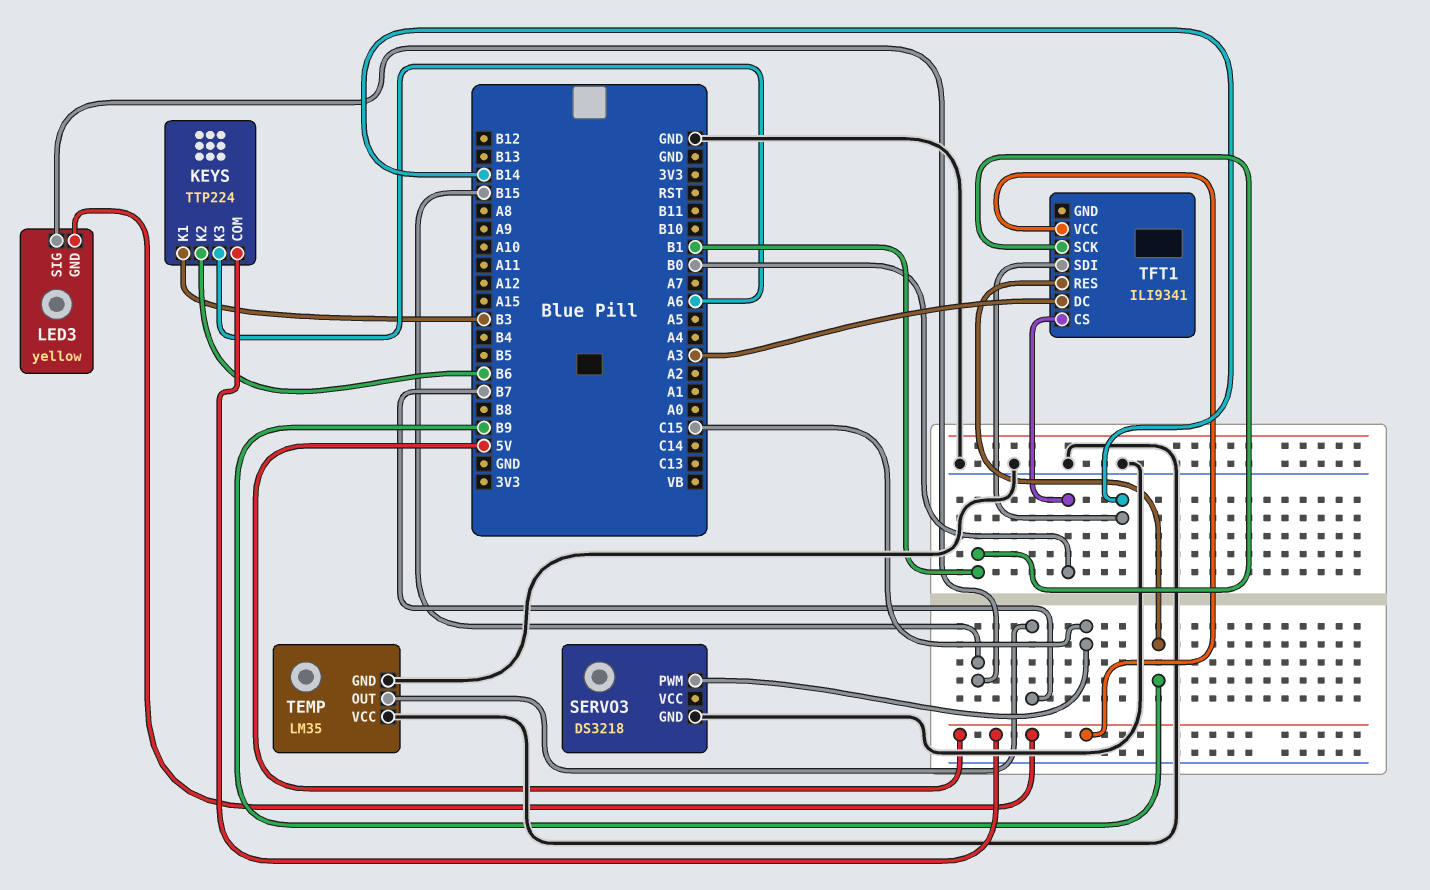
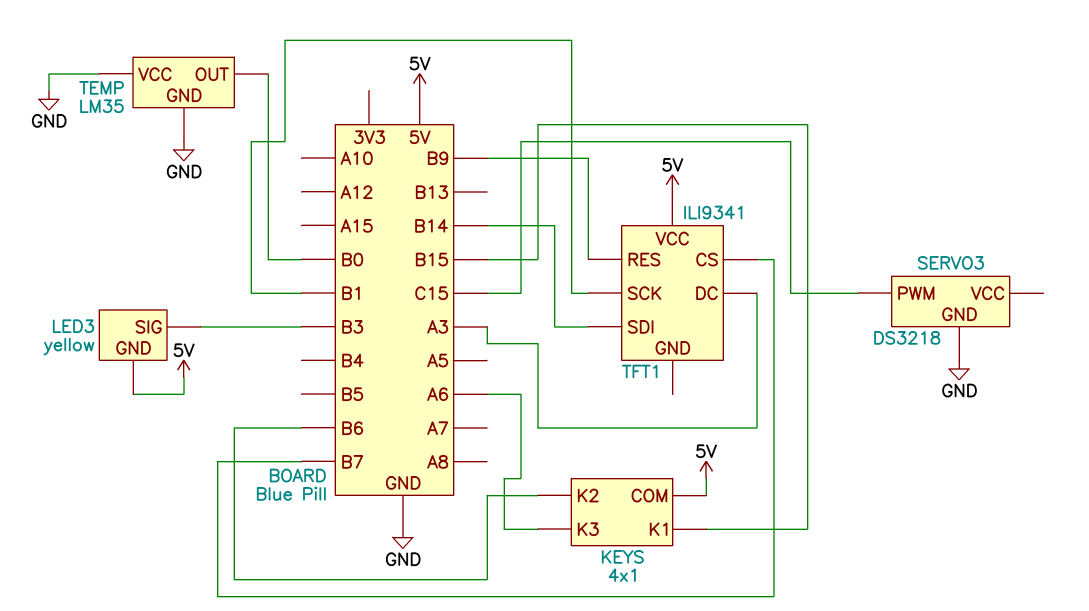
KEYS: TTP224 -> 4x1
KEYS pin K1: B3 -> B15
LED3 pin SIG: B15 -> B3
TEMP pin OUT: B7 -> B0
TFT1 pin CS: B0 -> B7

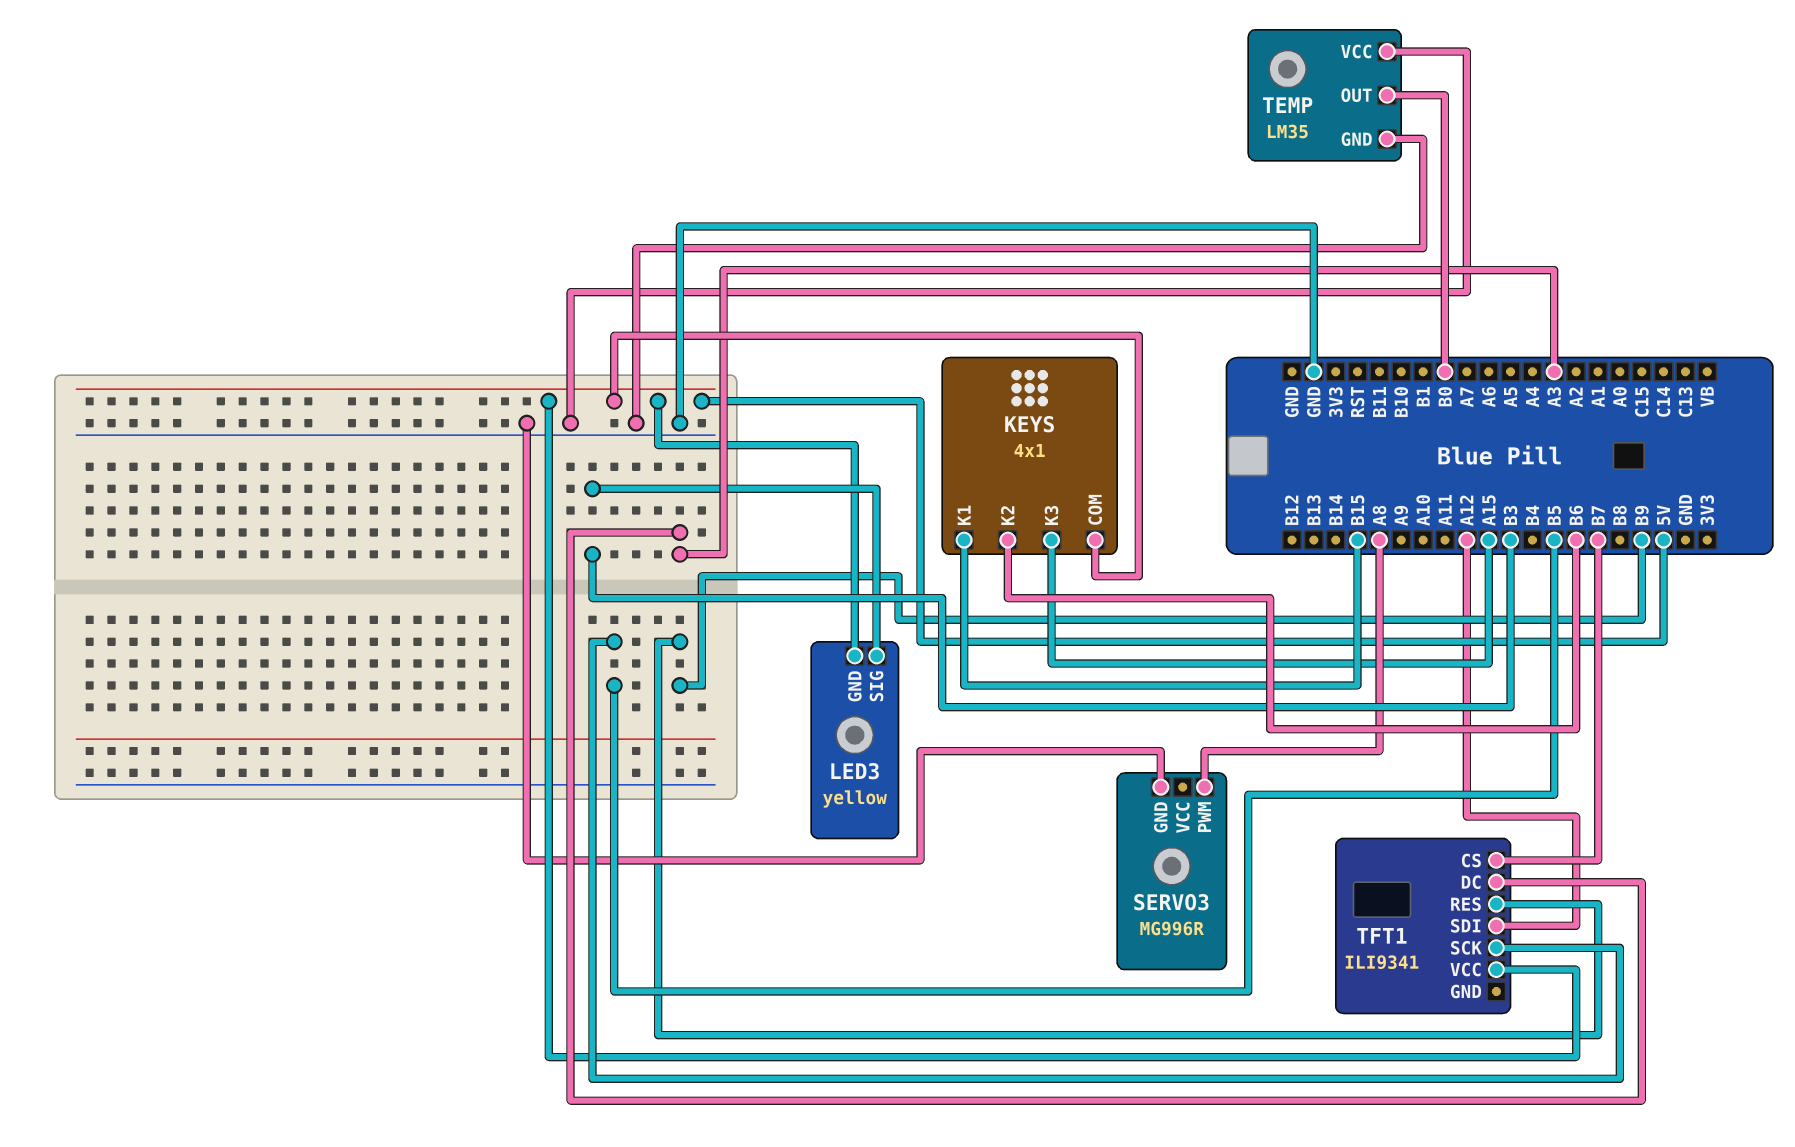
KEYS pin K3: A6 -> A15
SERVO3: DS3218 -> MG996R
SERVO3 pin PWM: C15 -> A8
TFT1 pin SCK: B1 -> B5
TFT1 pin SDI: B14 -> A12

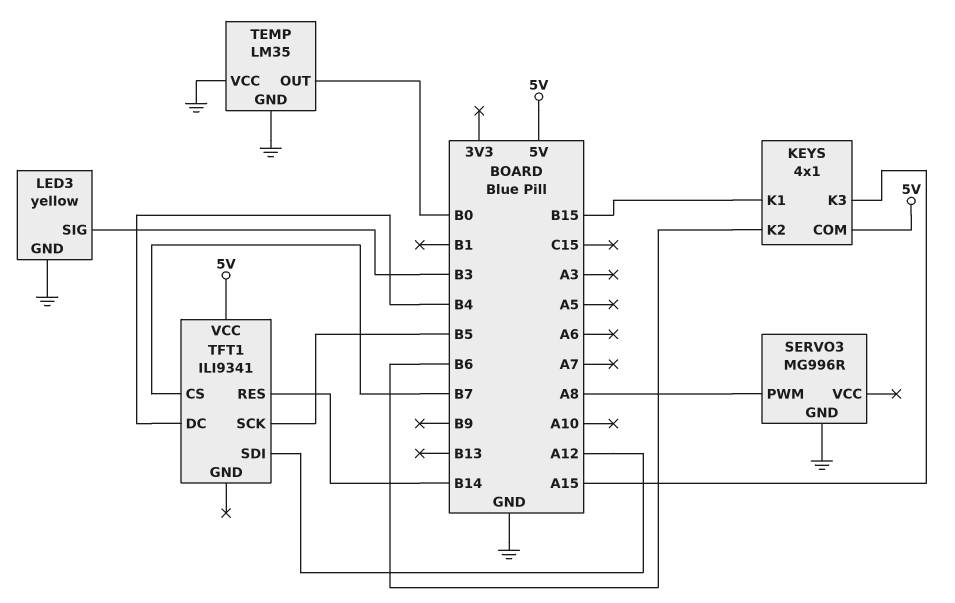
LED3 pin GND: 5V -> GND
TFT1 pin DC: A3 -> B4
TFT1 pin RES: B9 -> B14

